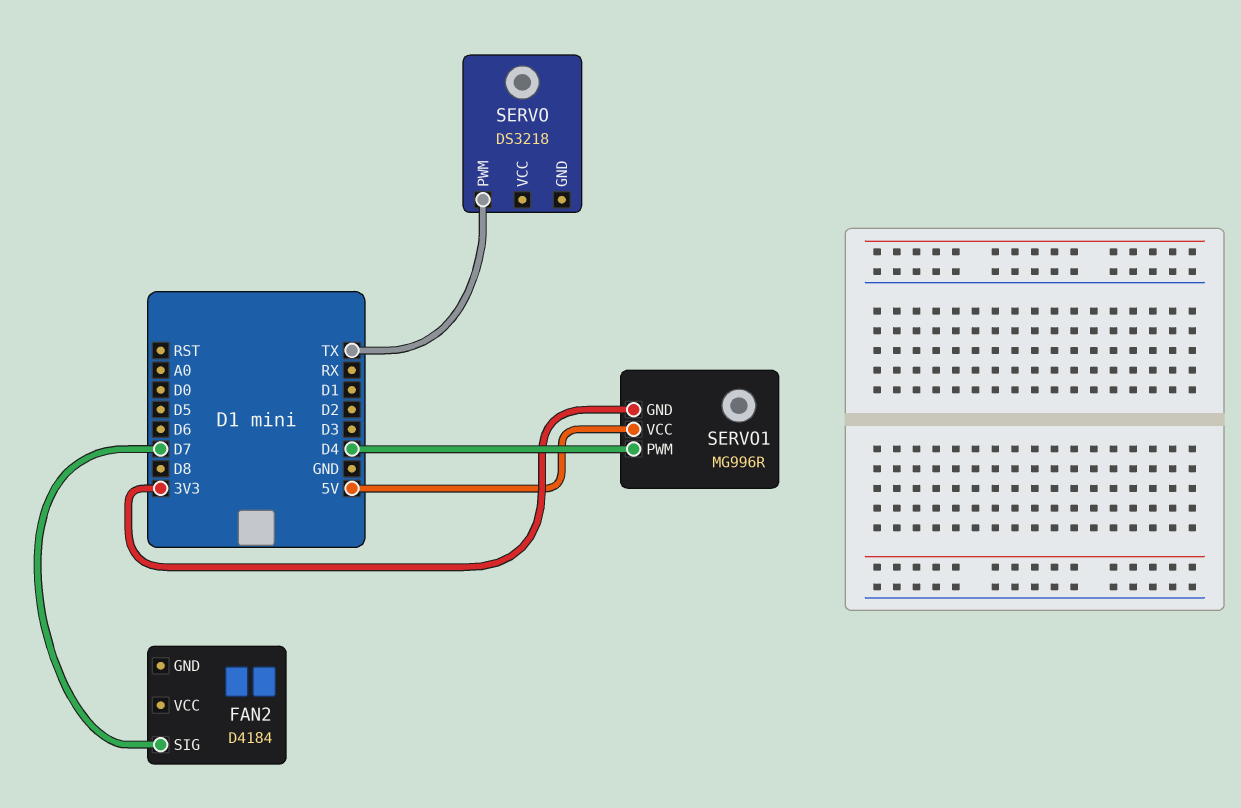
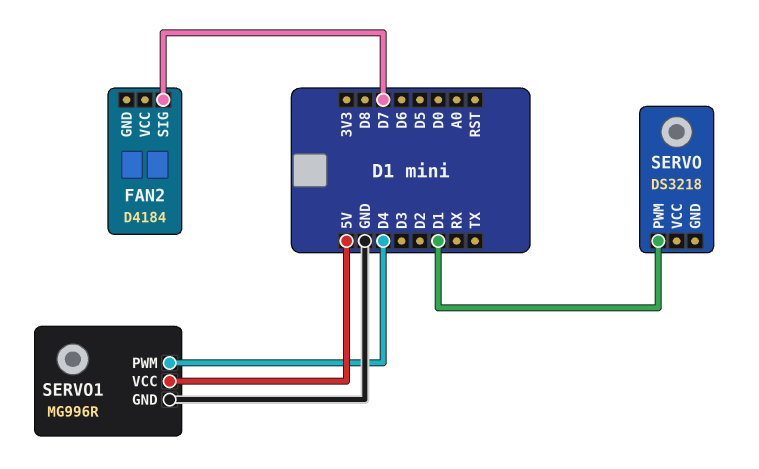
SERVO pin PWM: TX -> D1
SERVO1 pin GND: 3V3 -> GND

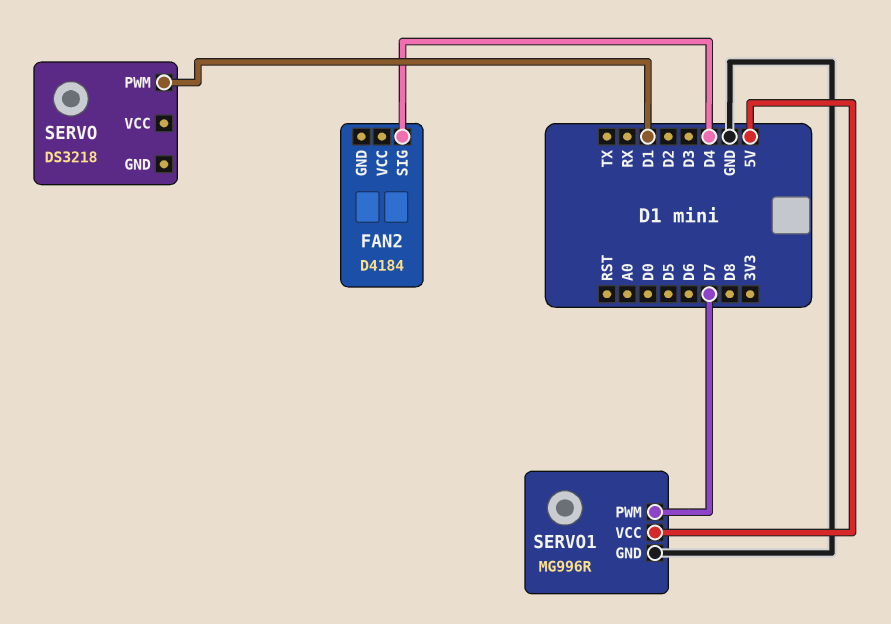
FAN2 pin SIG: D7 -> D4
SERVO1 pin PWM: D4 -> D7

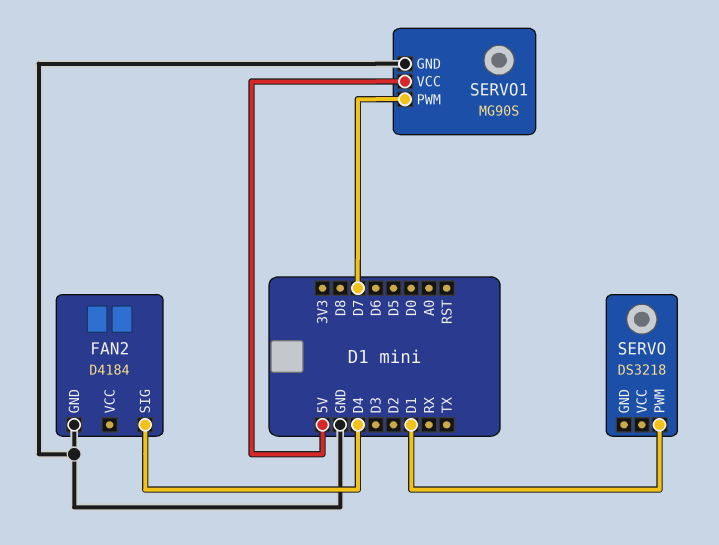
FAN2 pin GND: none -> GND
SERVO1: MG996R -> MG90S

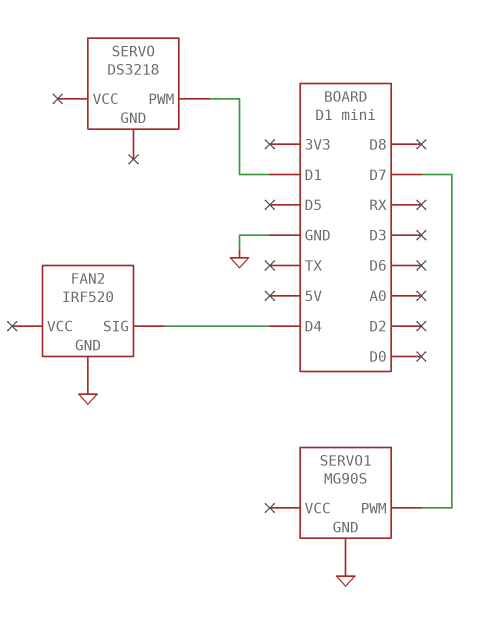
FAN2: D4184 -> IRF520
SERVO1 pin VCC: 5V -> none

